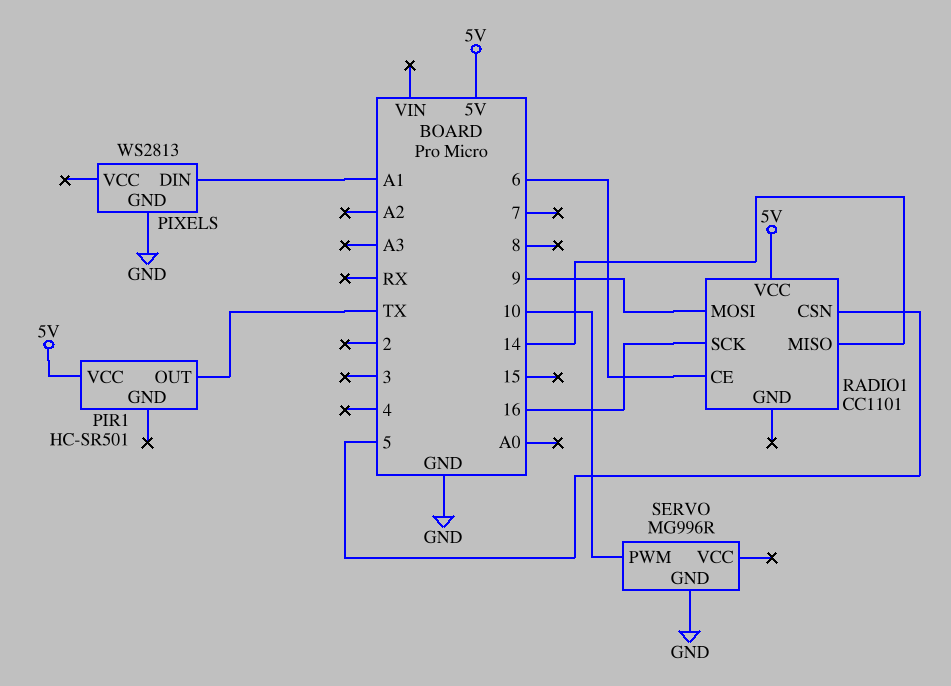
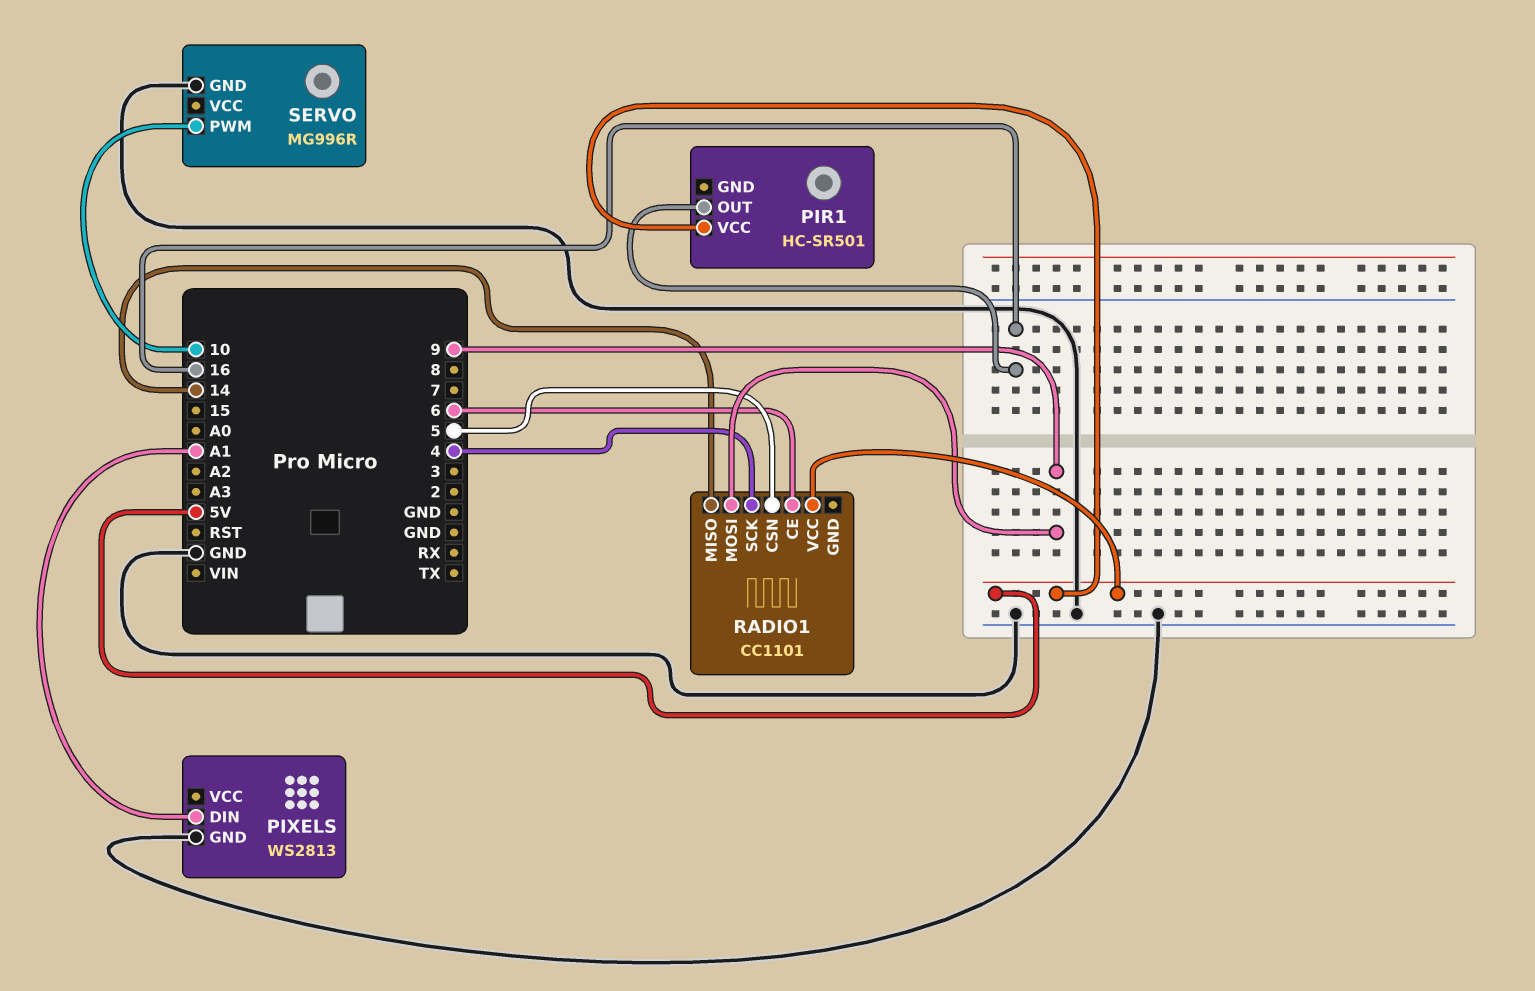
PIR1 pin OUT: TX -> 16
RADIO1 pin SCK: 16 -> 4

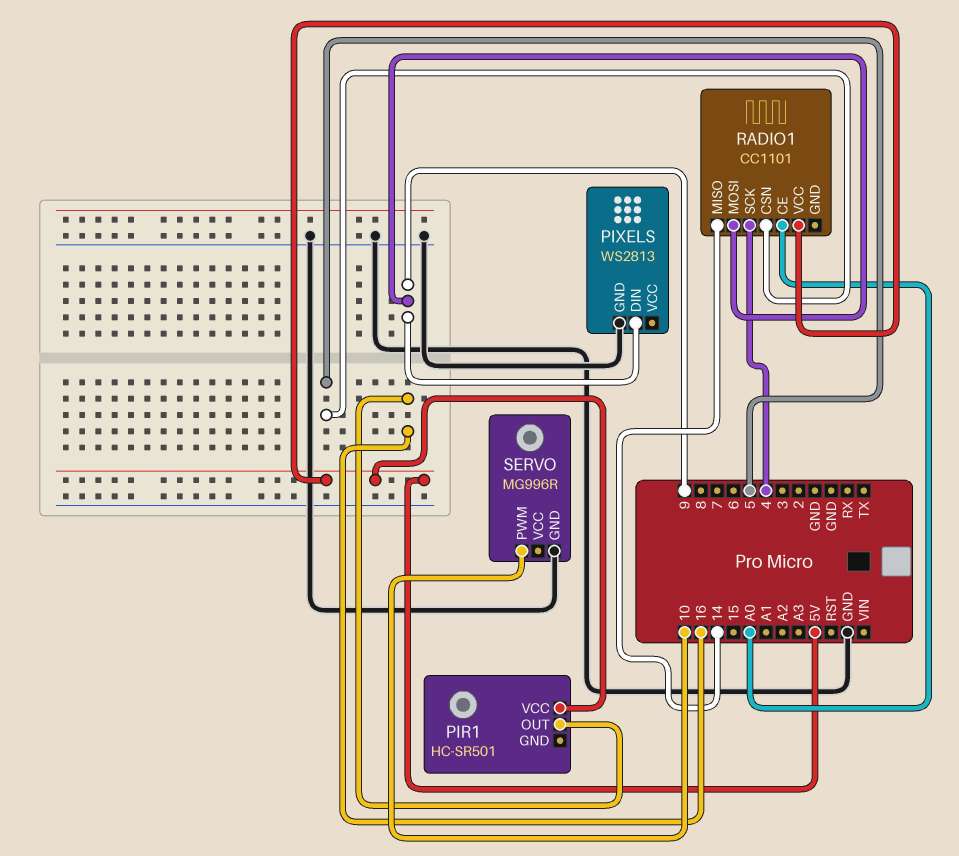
PIXELS pin DIN: A1 -> 9
RADIO1 pin CE: 6 -> A0

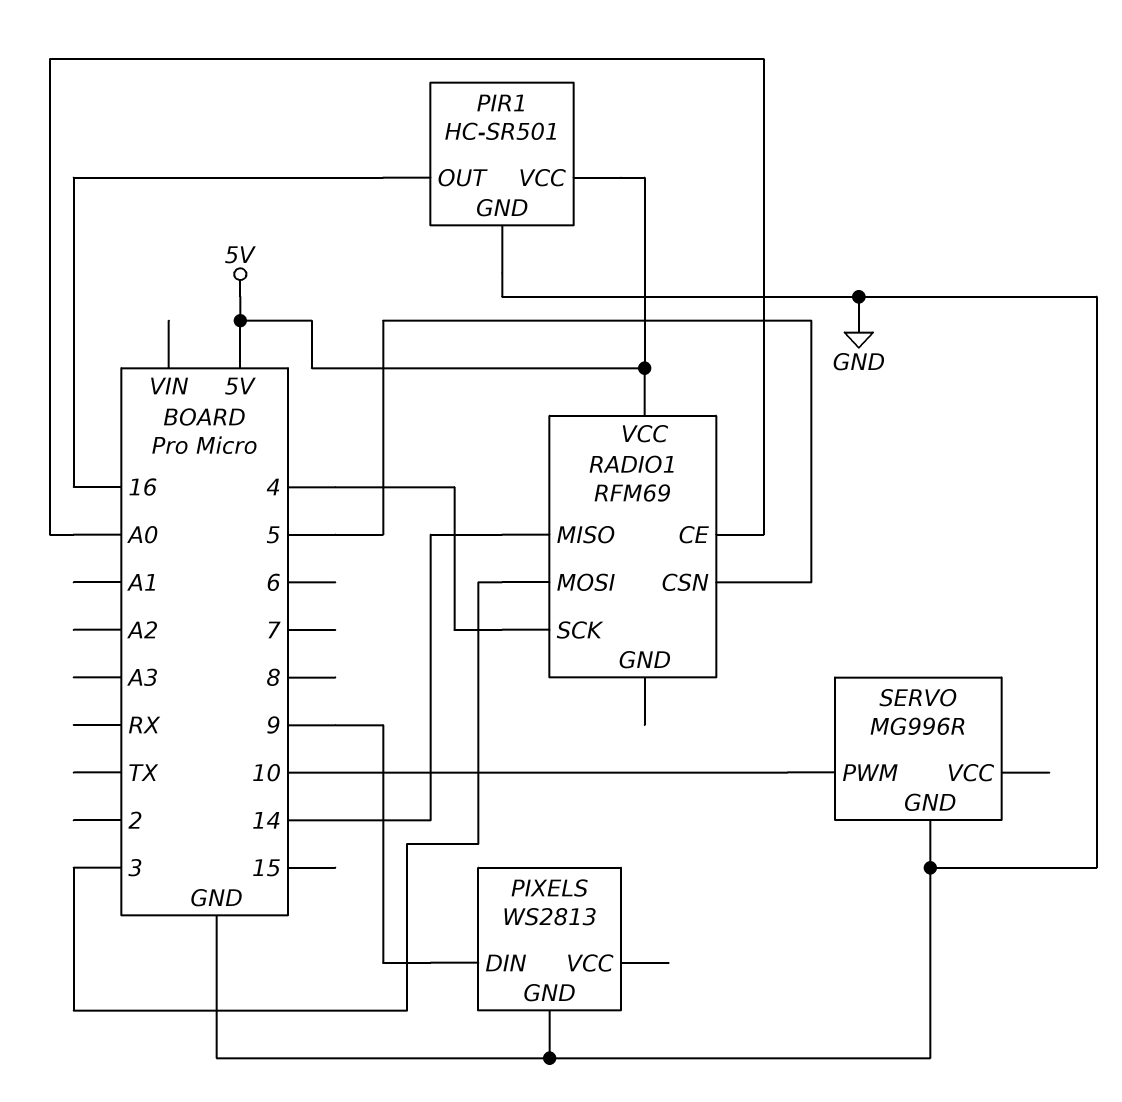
PIR1 pin GND: none -> GND
RADIO1: CC1101 -> RFM69
RADIO1 pin MOSI: 9 -> 3

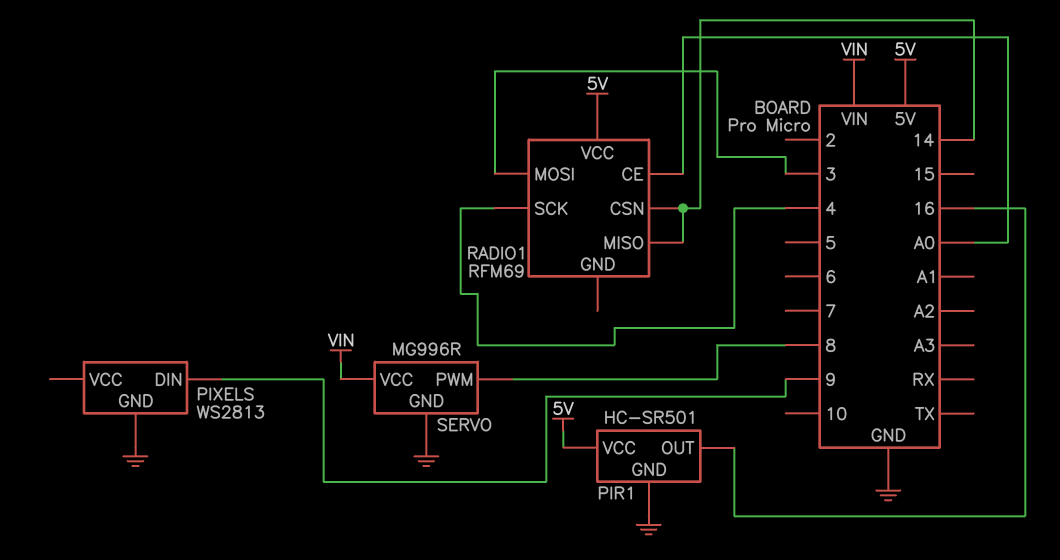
RADIO1 pin CSN: 5 -> 14
SERVO pin PWM: 10 -> 8
SERVO pin VCC: none -> VIN

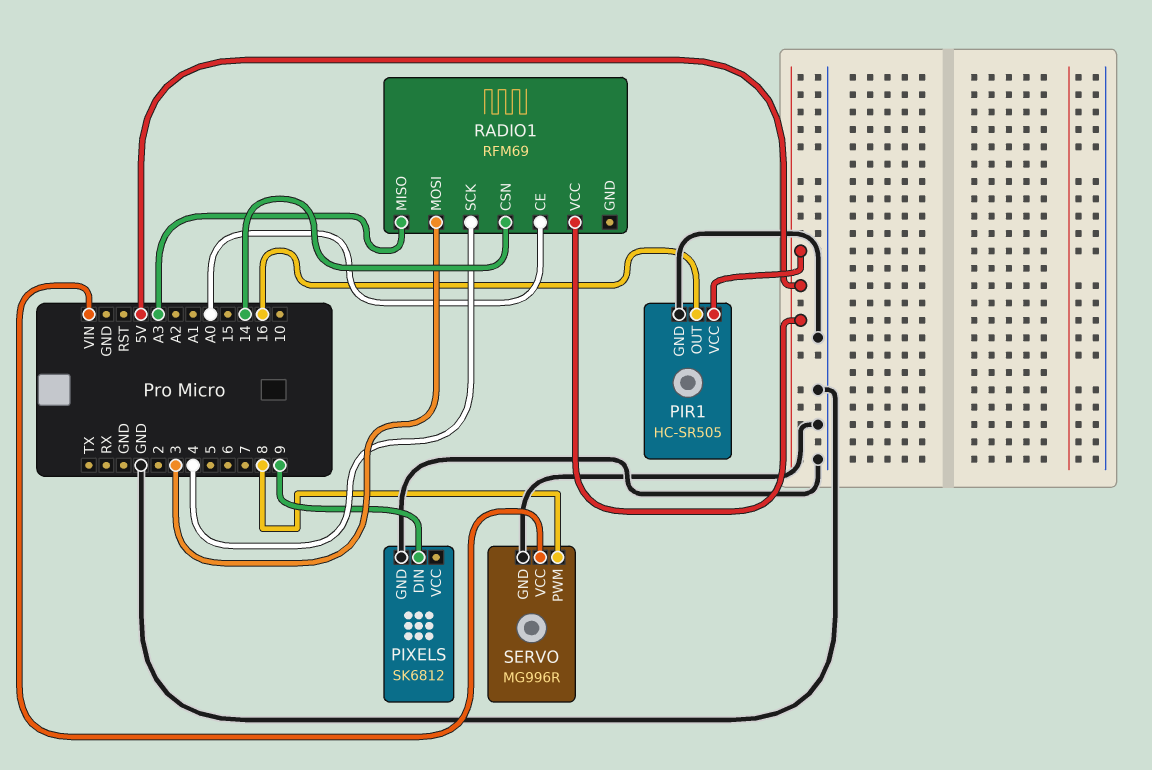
PIR1: HC-SR501 -> HC-SR505
PIXELS: WS2813 -> SK6812
RADIO1 pin MISO: 14 -> A3

